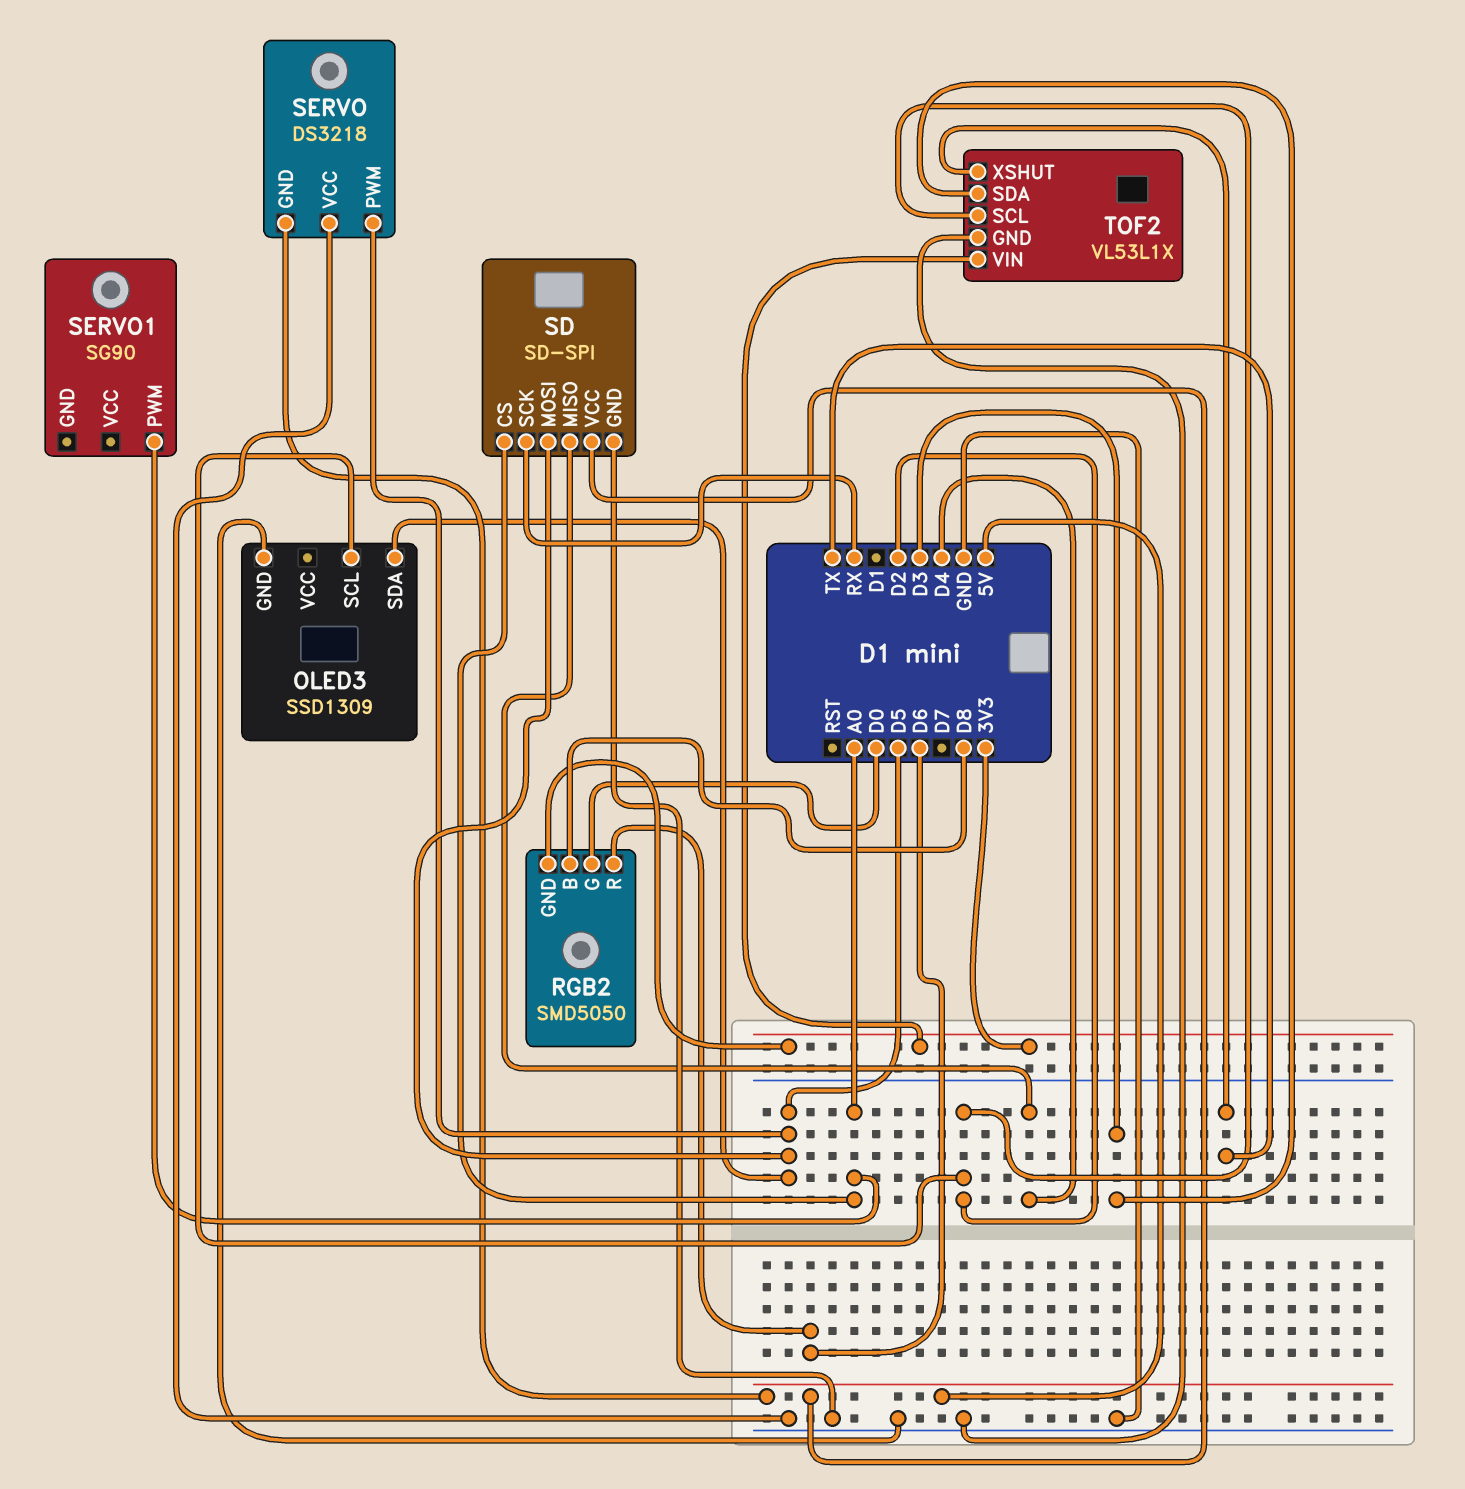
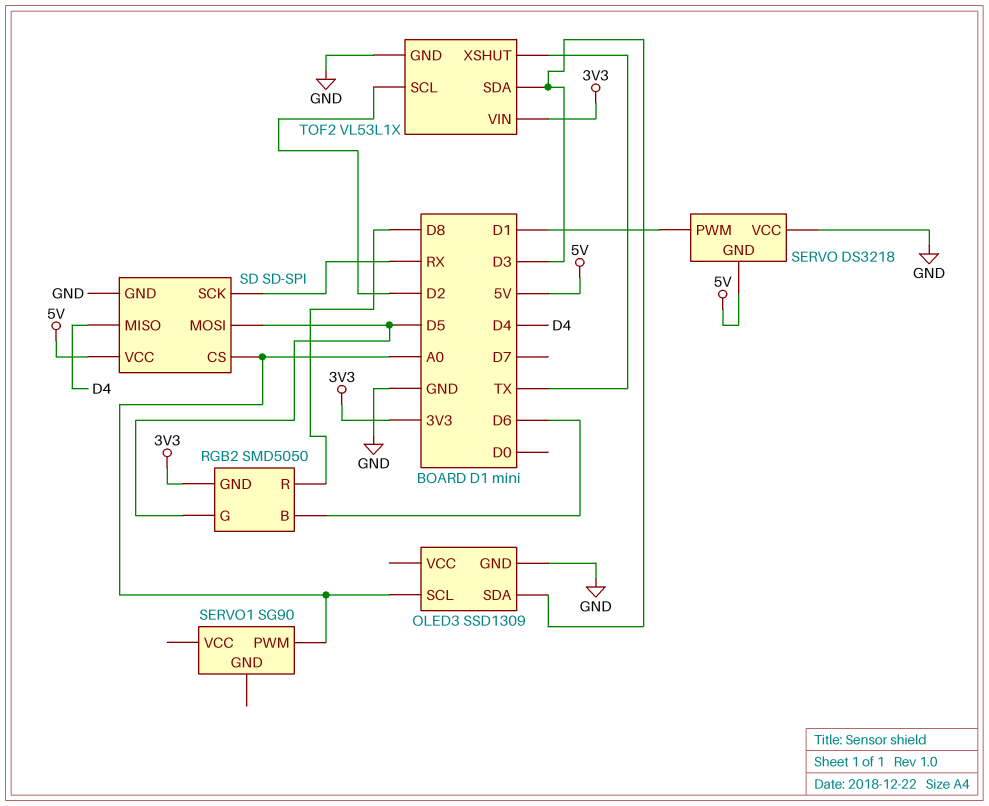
OLED3 pin SCL: D2 -> A0
OLED3 pin SDA: D5 -> D3
RGB2 pin B: D8 -> D6
RGB2 pin G: D0 -> D5
RGB2 pin R: D6 -> D8
SERVO pin PWM: D5 -> D1

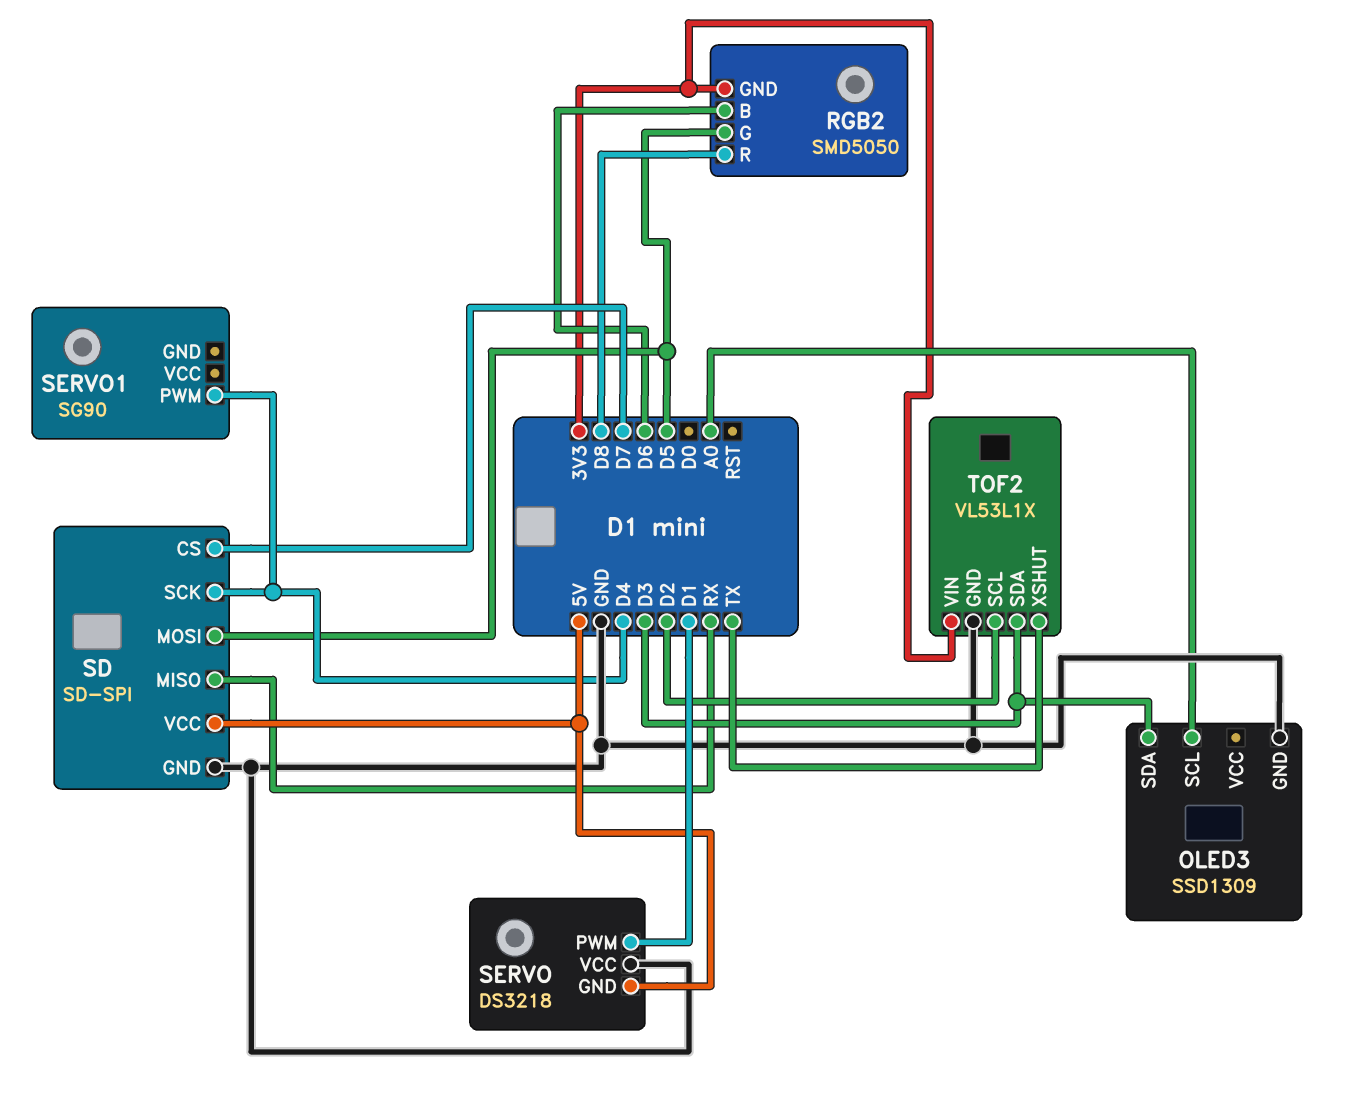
SD pin CS: A0 -> D7
SD pin MISO: D4 -> RX
SD pin SCK: RX -> D4
SERVO1 pin PWM: A0 -> D4

